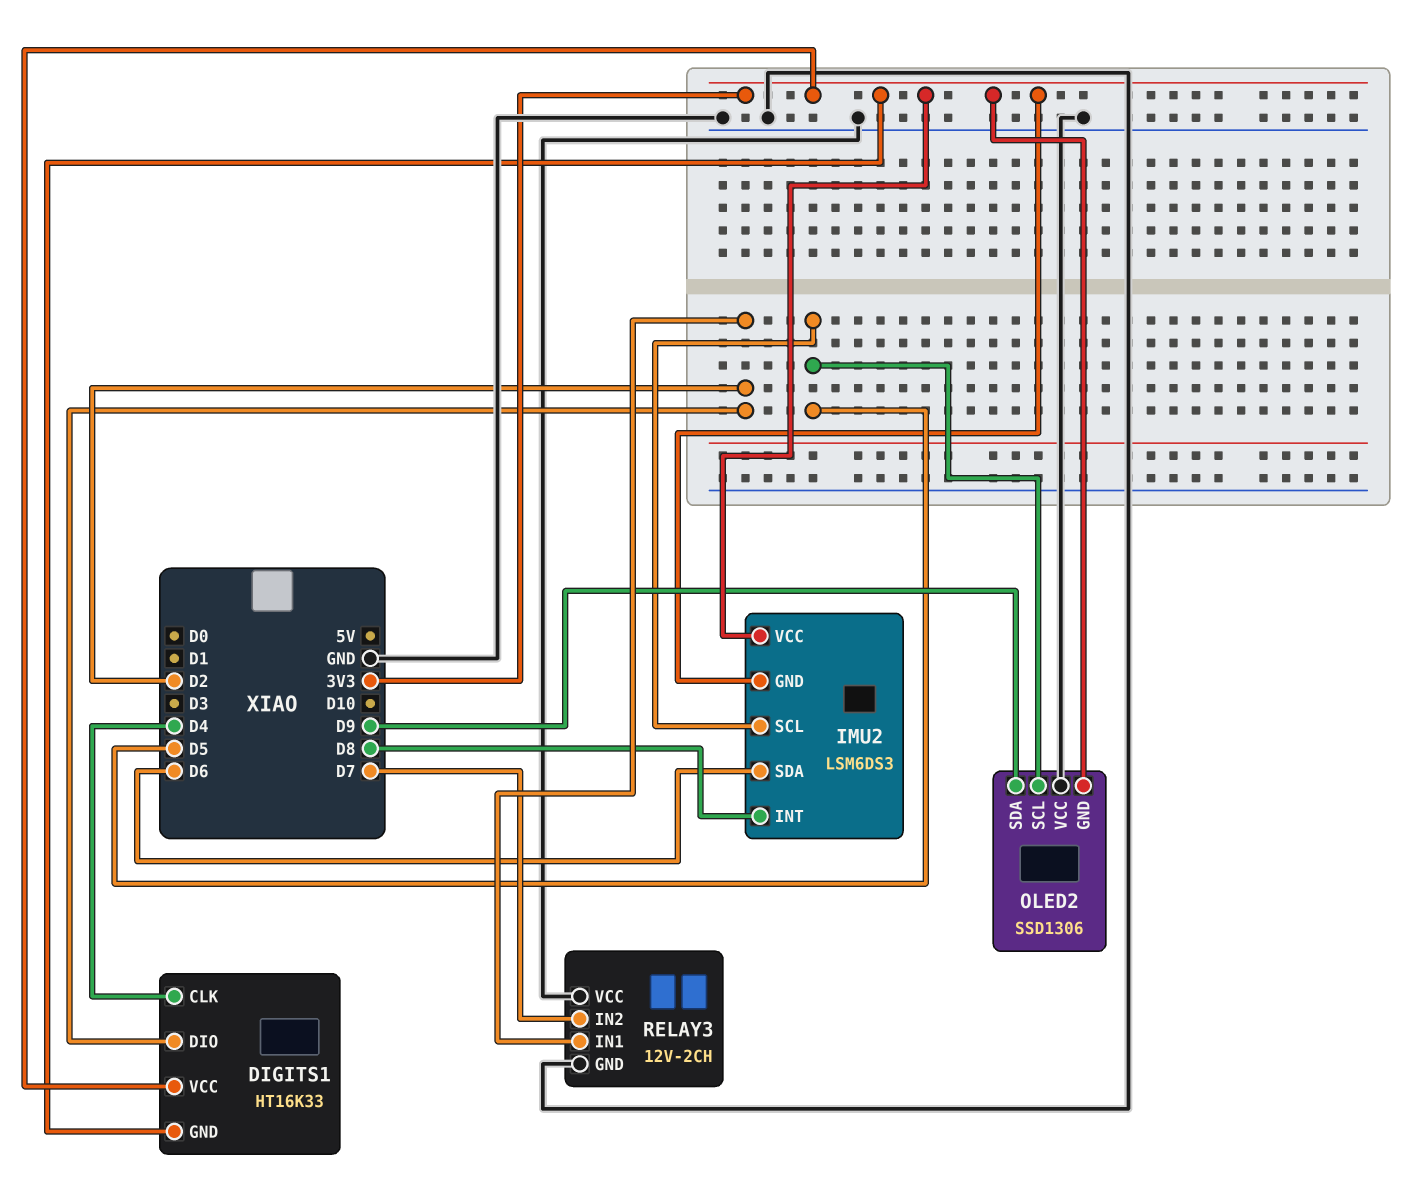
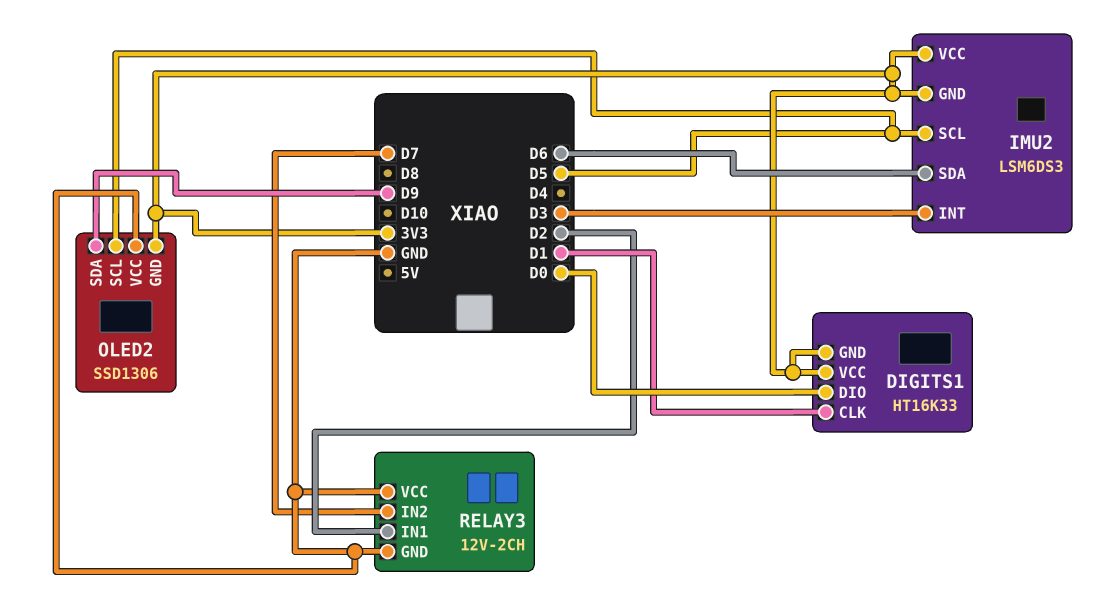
DIGITS1 pin CLK: D4 -> D1
DIGITS1 pin DIO: D2 -> D0
IMU2 pin INT: D8 -> D3

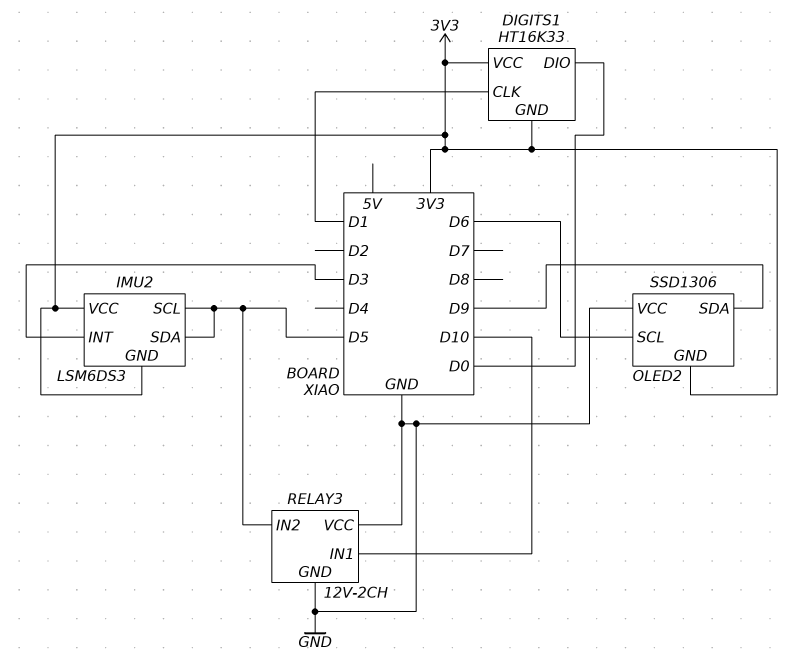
IMU2 pin SDA: D6 -> D5
OLED2 pin SCL: D5 -> D6
RELAY3 pin IN1: D2 -> D10
RELAY3 pin IN2: D7 -> D5

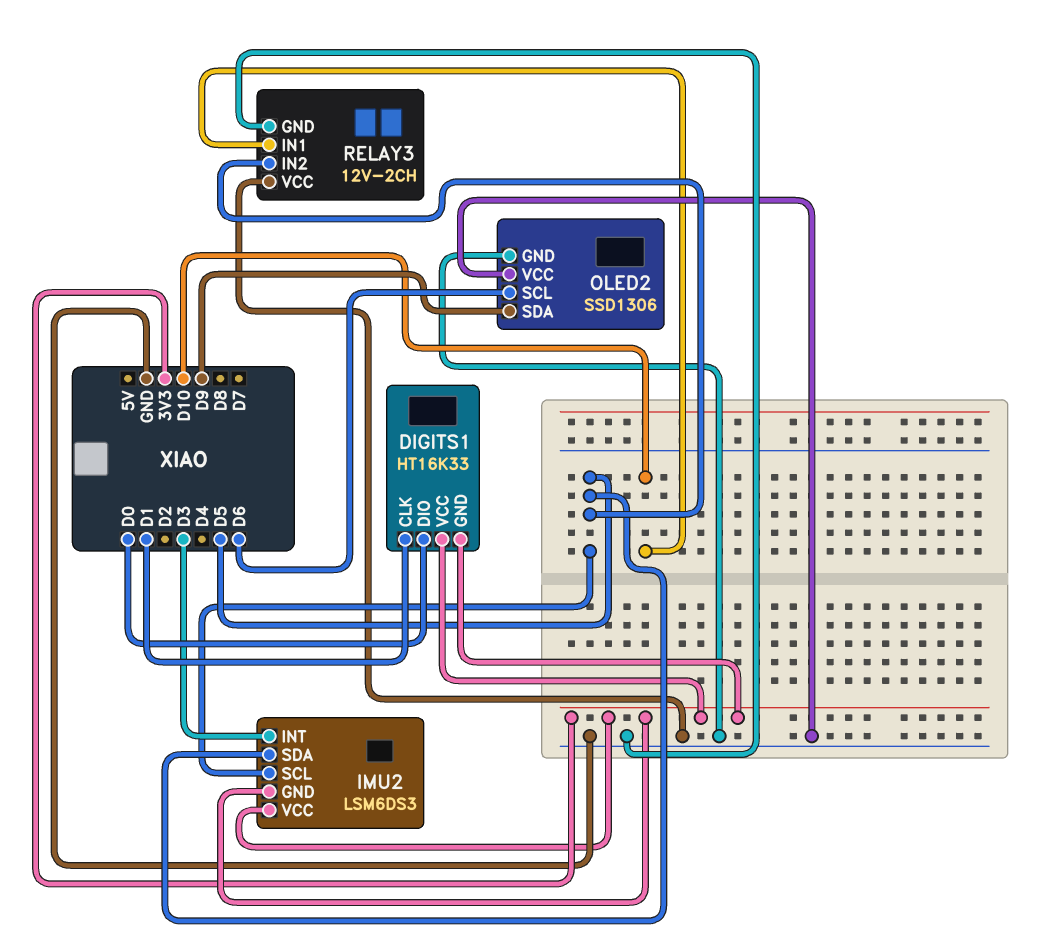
OLED2 pin GND: 3V3 -> GND

